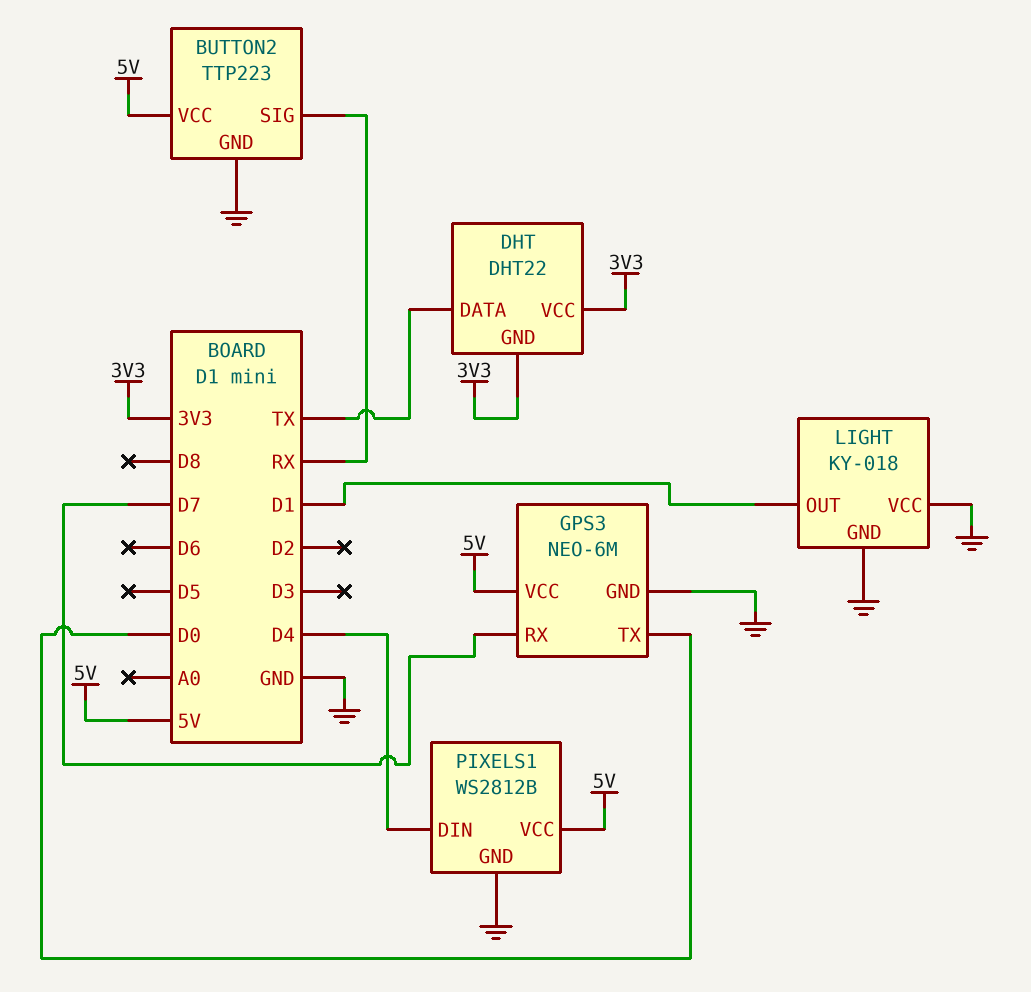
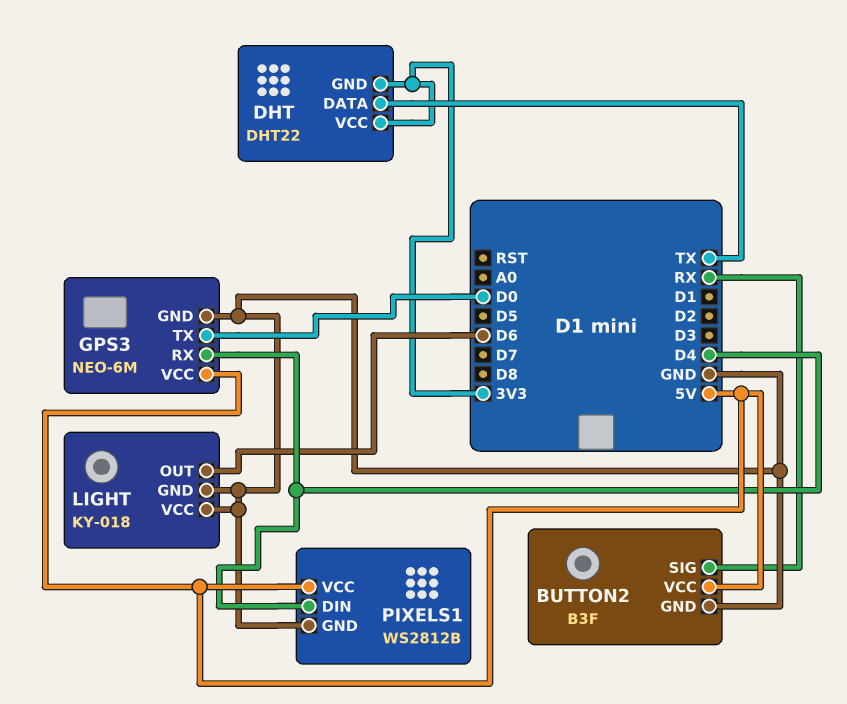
BUTTON2: TTP223 -> B3F
GPS3 pin RX: D7 -> D4
LIGHT pin OUT: D1 -> D6

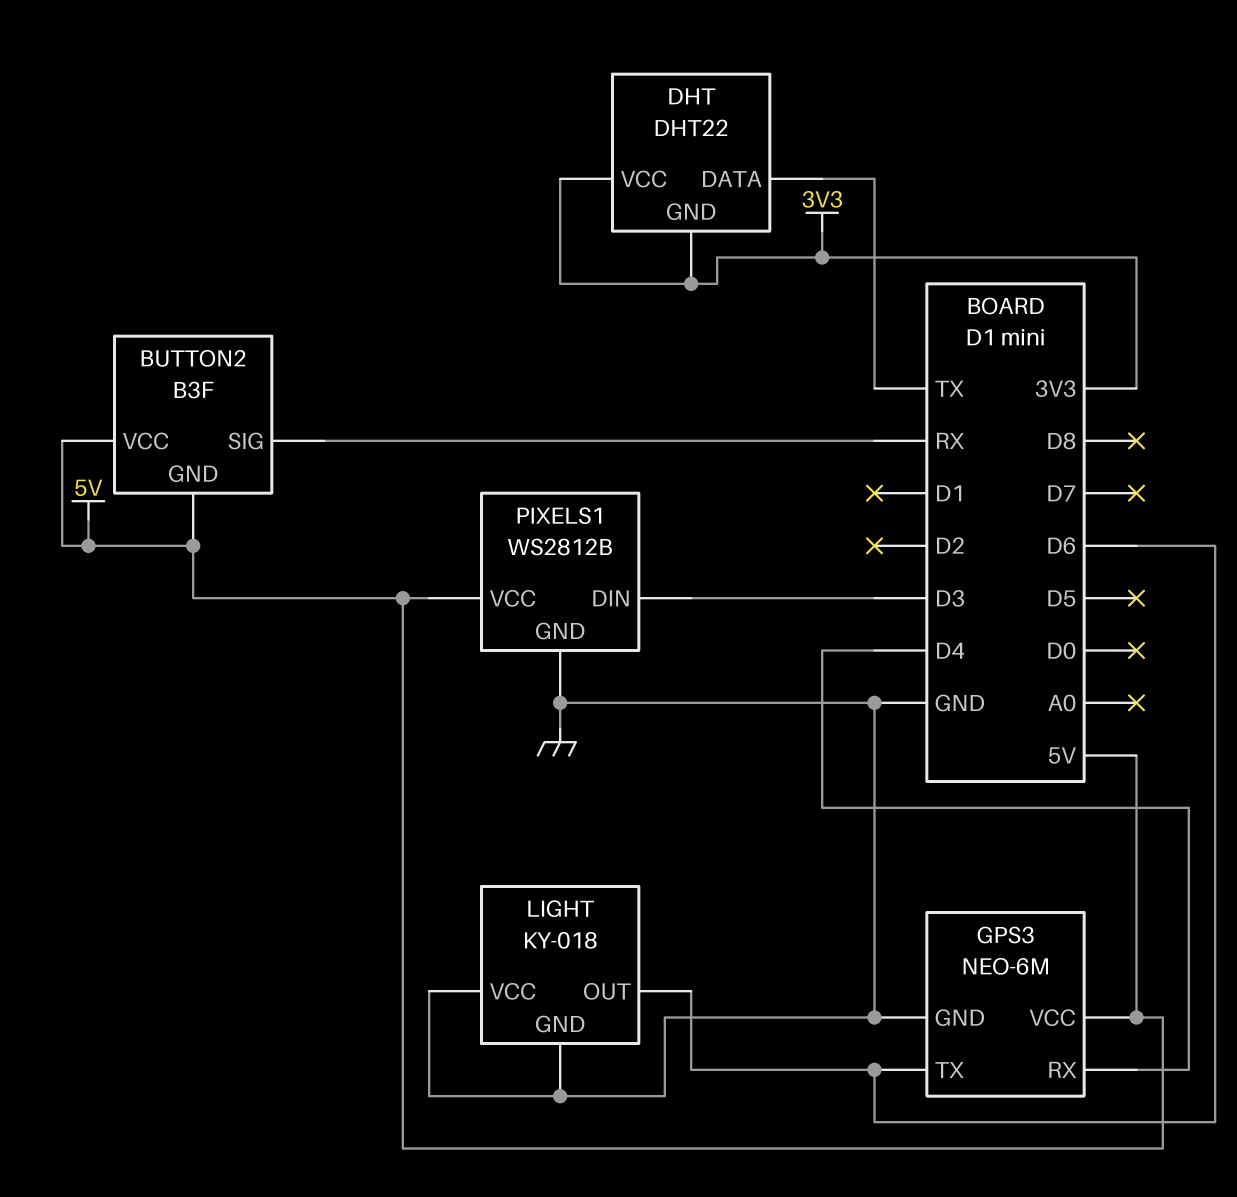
BUTTON2 pin GND: GND -> 5V
GPS3 pin TX: D0 -> D6
PIXELS1 pin DIN: D4 -> D3

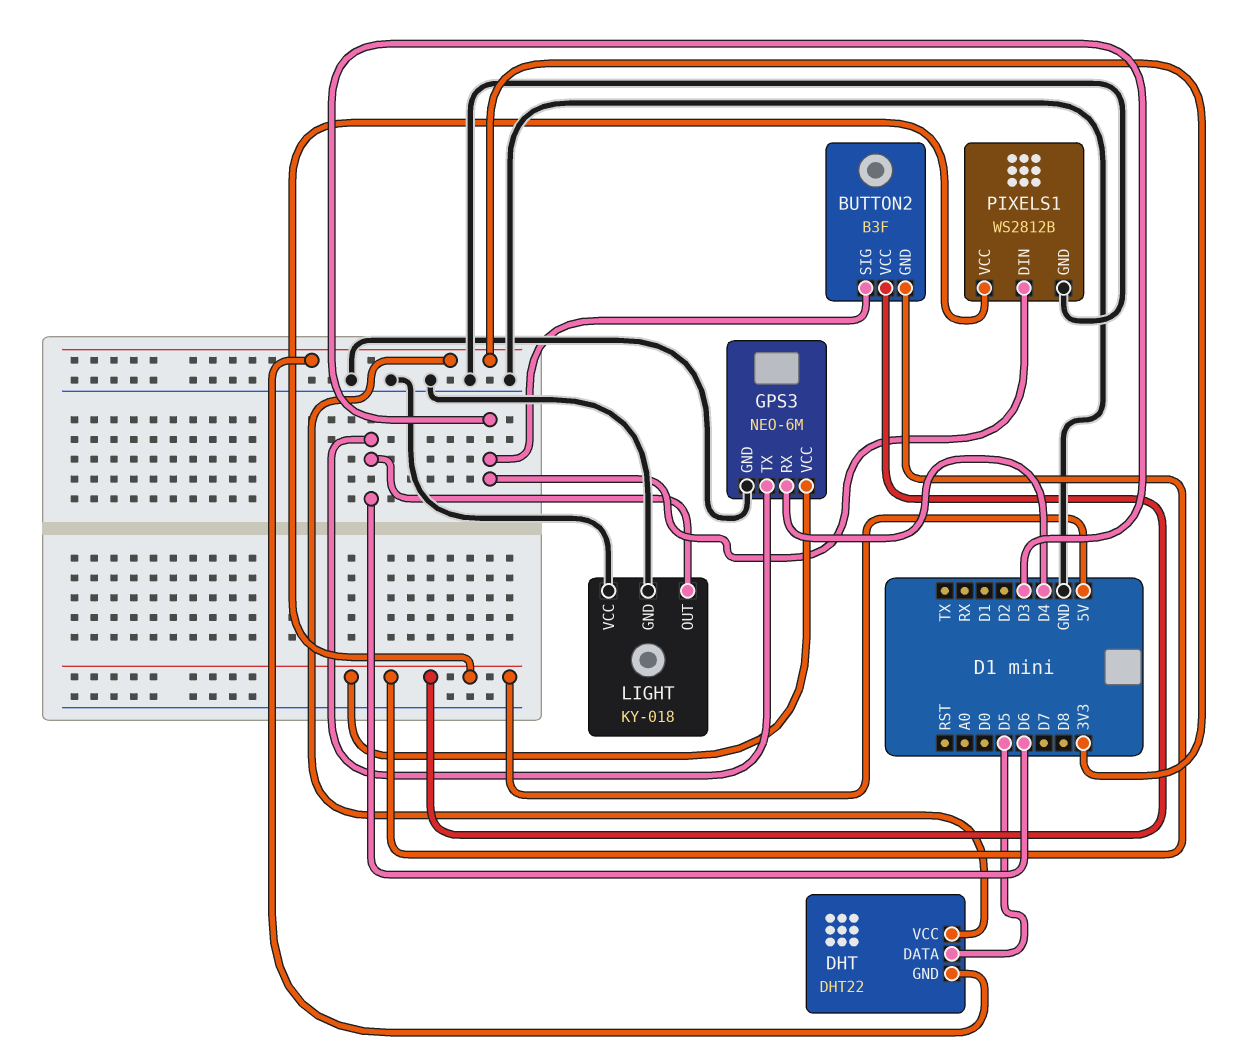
BUTTON2 pin SIG: RX -> D3
DHT pin DATA: TX -> D5

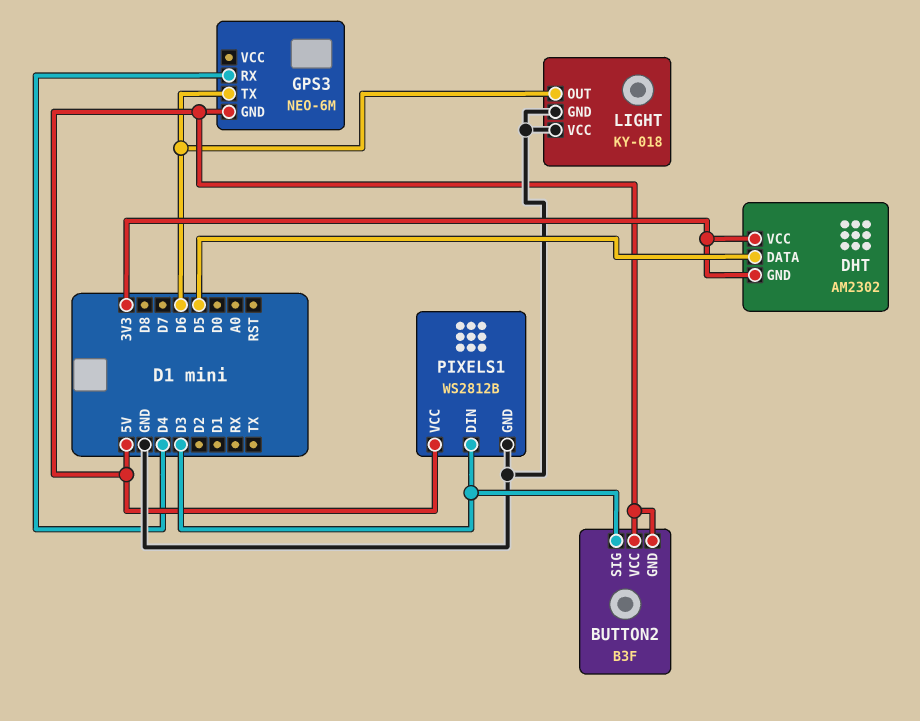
DHT: DHT22 -> AM2302
GPS3 pin GND: GND -> 5V
GPS3 pin VCC: 5V -> none

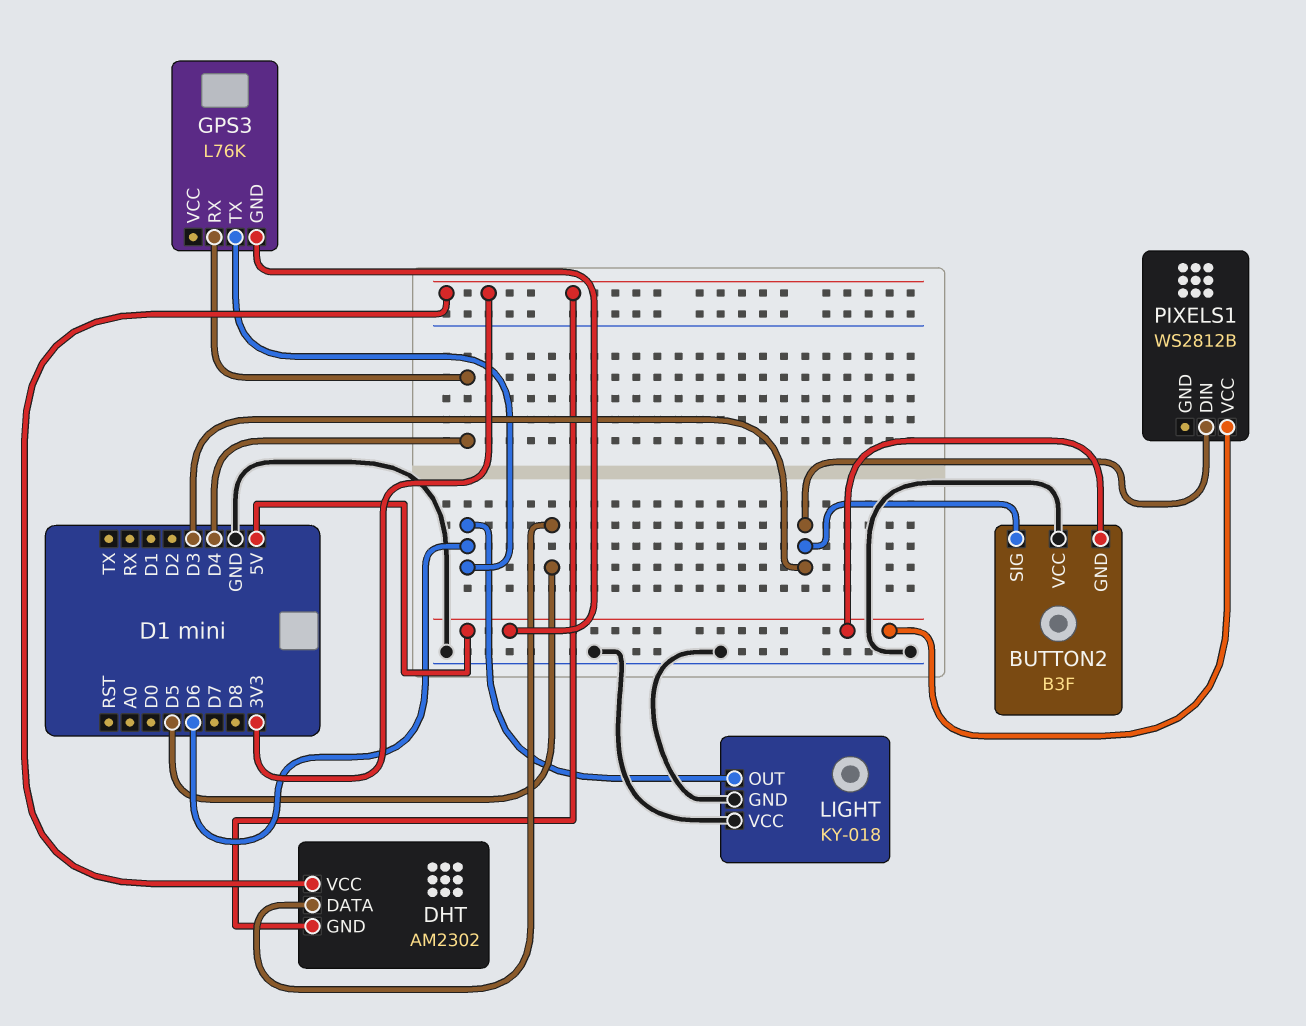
BUTTON2 pin VCC: 5V -> GND
GPS3: NEO-6M -> L76K
PIXELS1 pin GND: GND -> none

